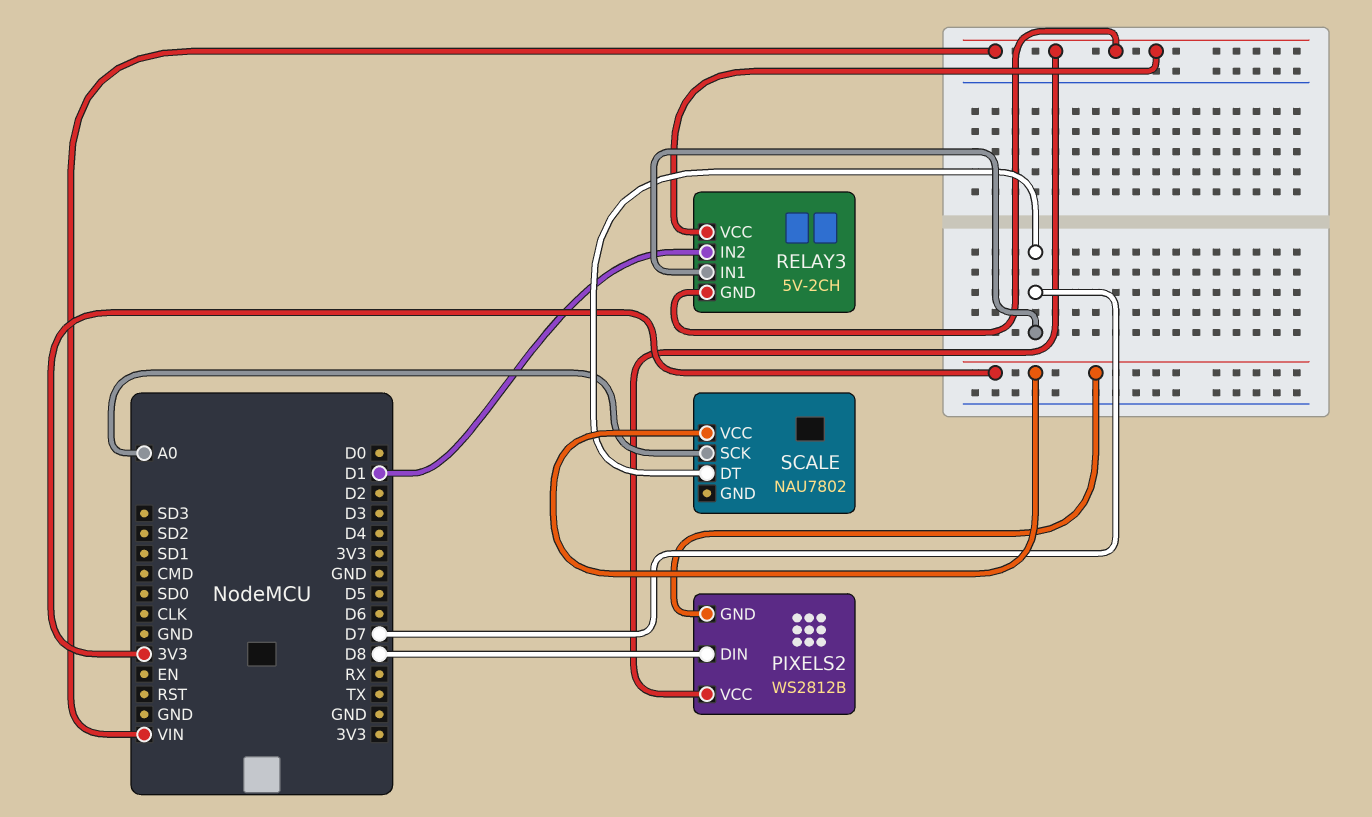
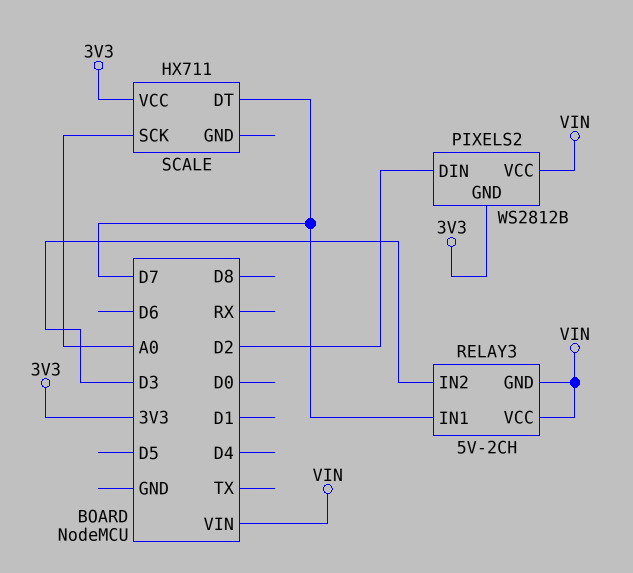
PIXELS2 pin DIN: D8 -> D2
RELAY3 pin IN2: D1 -> D3
SCALE: NAU7802 -> HX711

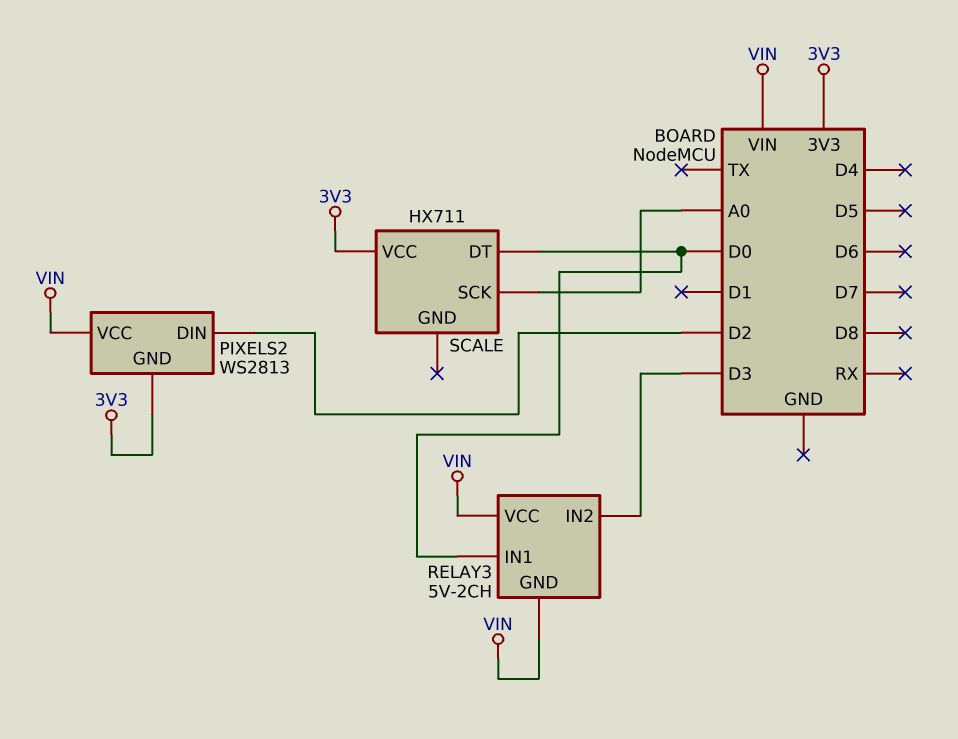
PIXELS2: WS2812B -> WS2813
RELAY3 pin IN1: D7 -> D0
SCALE pin DT: D7 -> D0

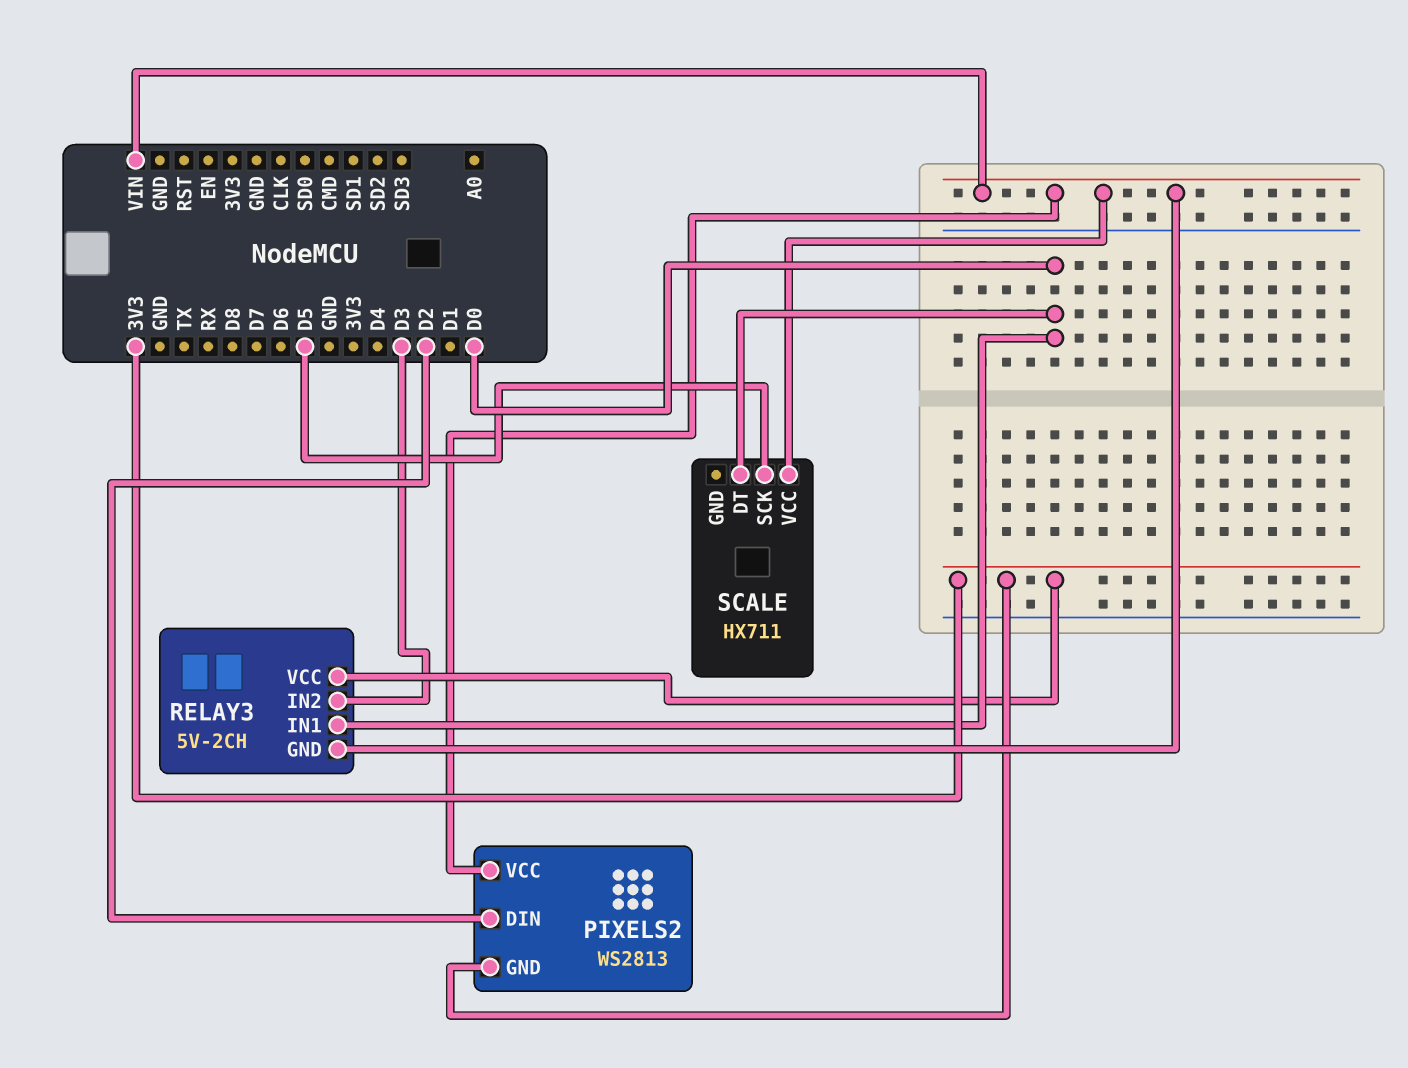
RELAY3 pin VCC: VIN -> 3V3
SCALE pin SCK: A0 -> D5
SCALE pin VCC: 3V3 -> VIN

